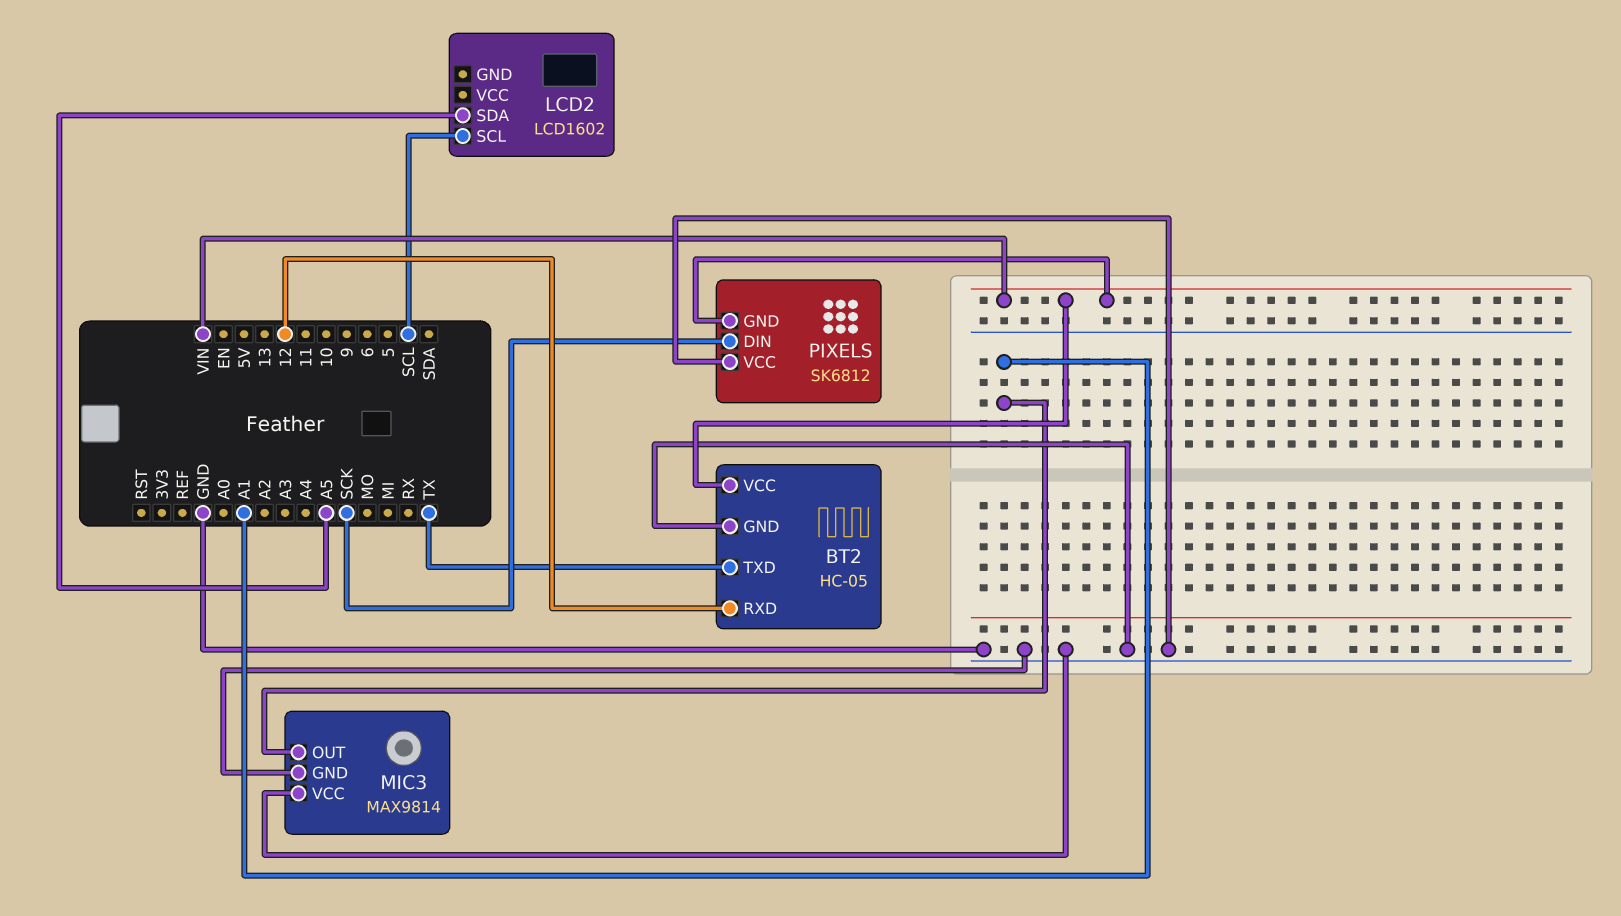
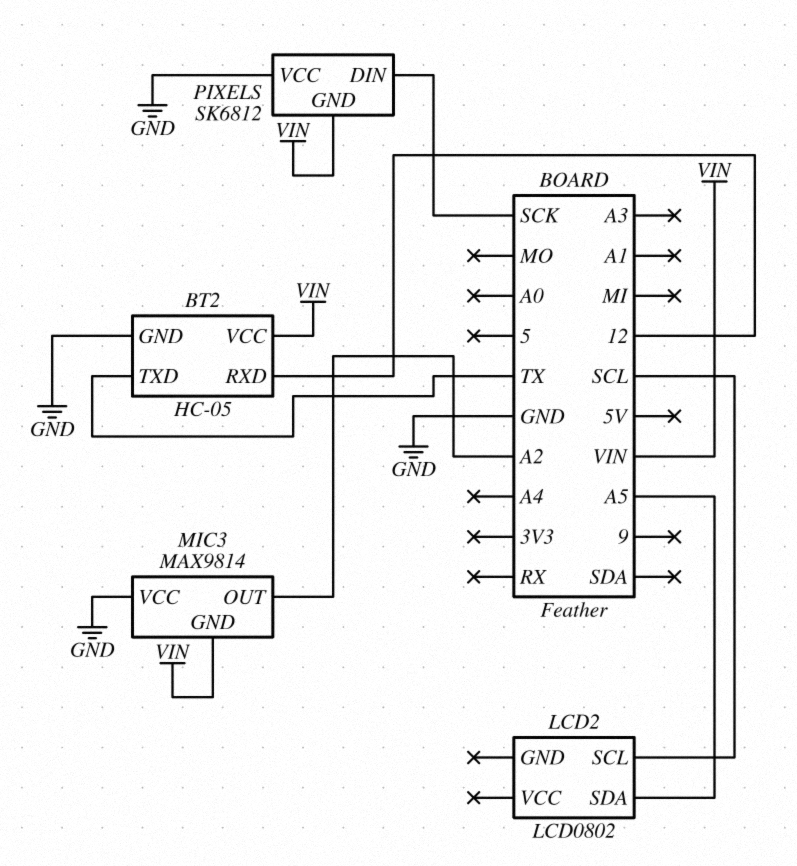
LCD2: LCD1602 -> LCD0802
MIC3 pin GND: GND -> VIN
MIC3 pin OUT: A1 -> A2

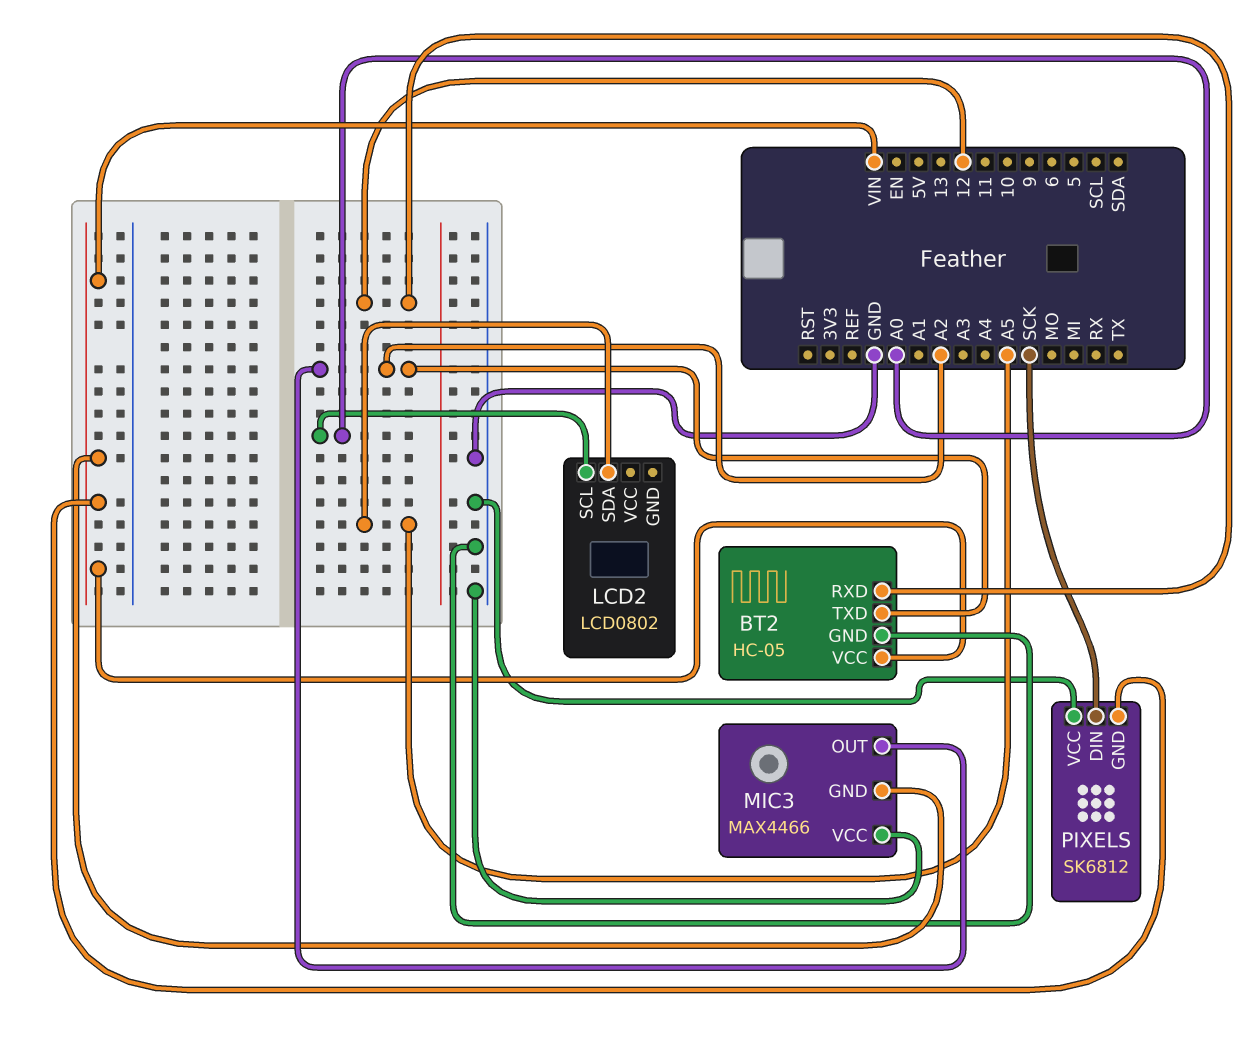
BT2 pin TXD: TX -> A2
LCD2 pin SCL: SCL -> A0
MIC3: MAX9814 -> MAX4466

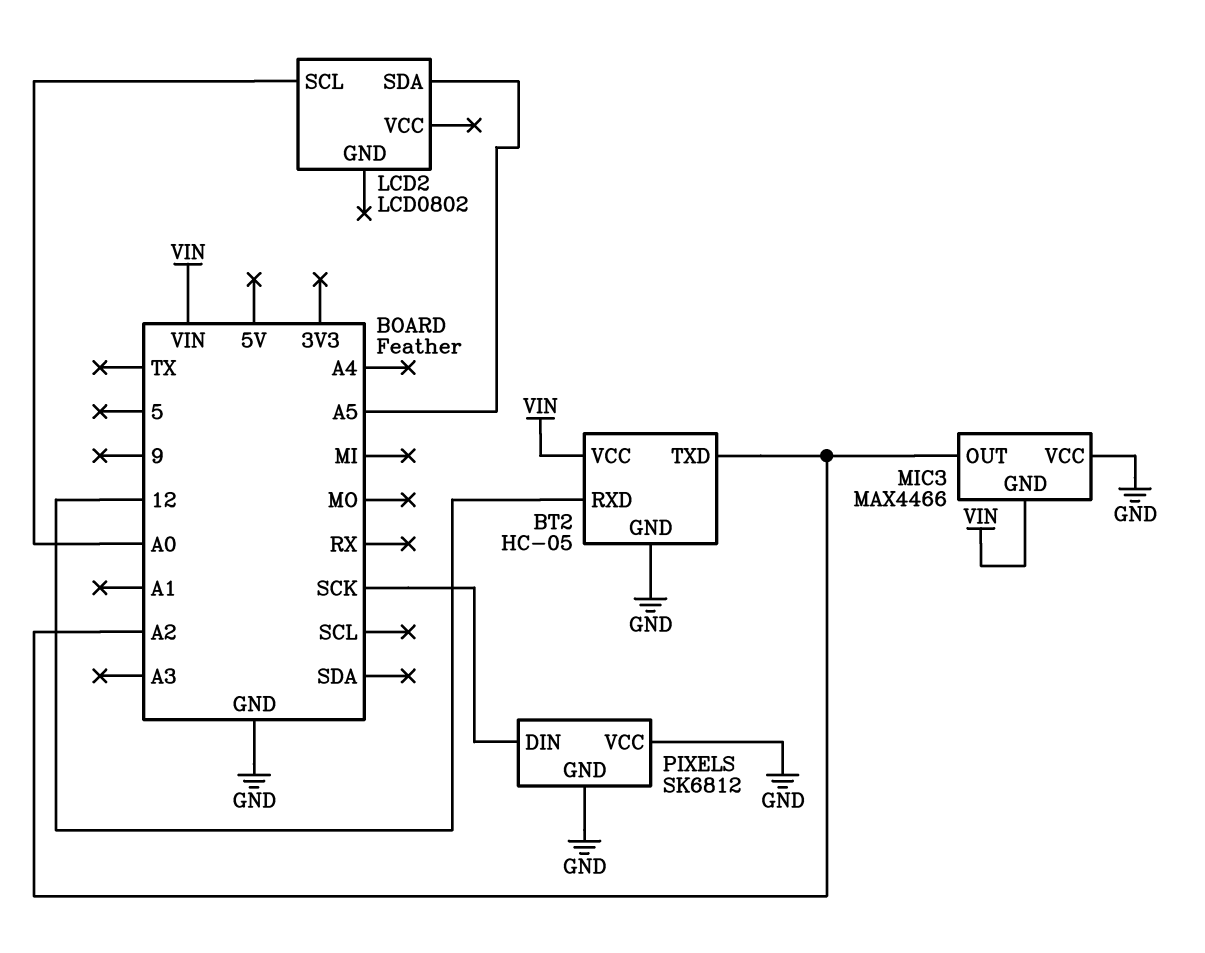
PIXELS pin GND: VIN -> GND

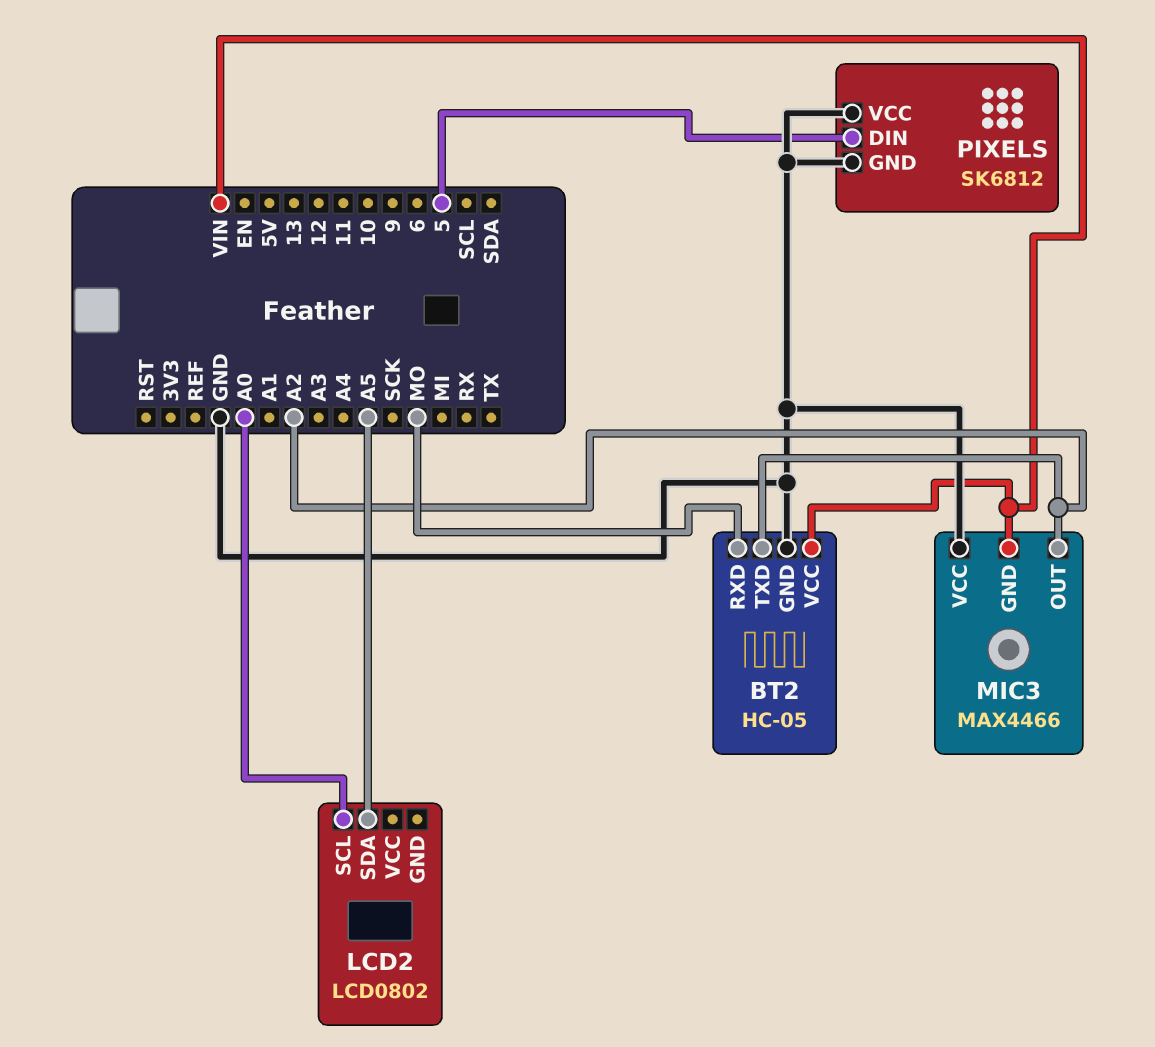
BT2 pin RXD: 12 -> MO
PIXELS pin DIN: SCK -> 5

